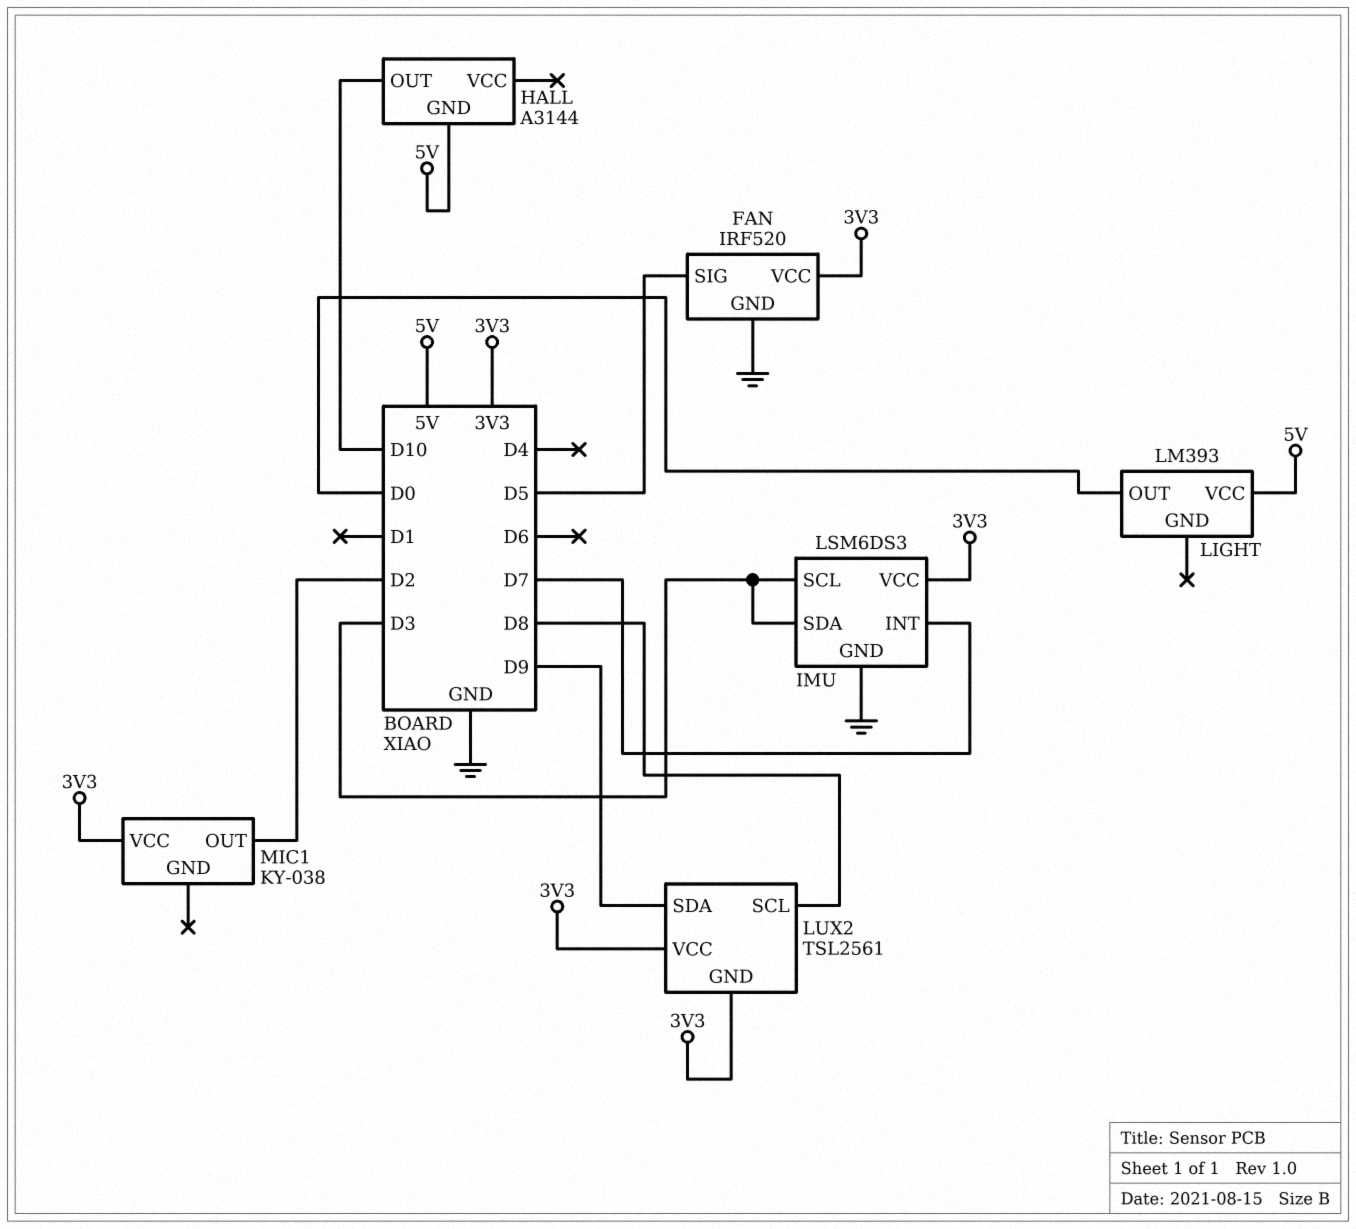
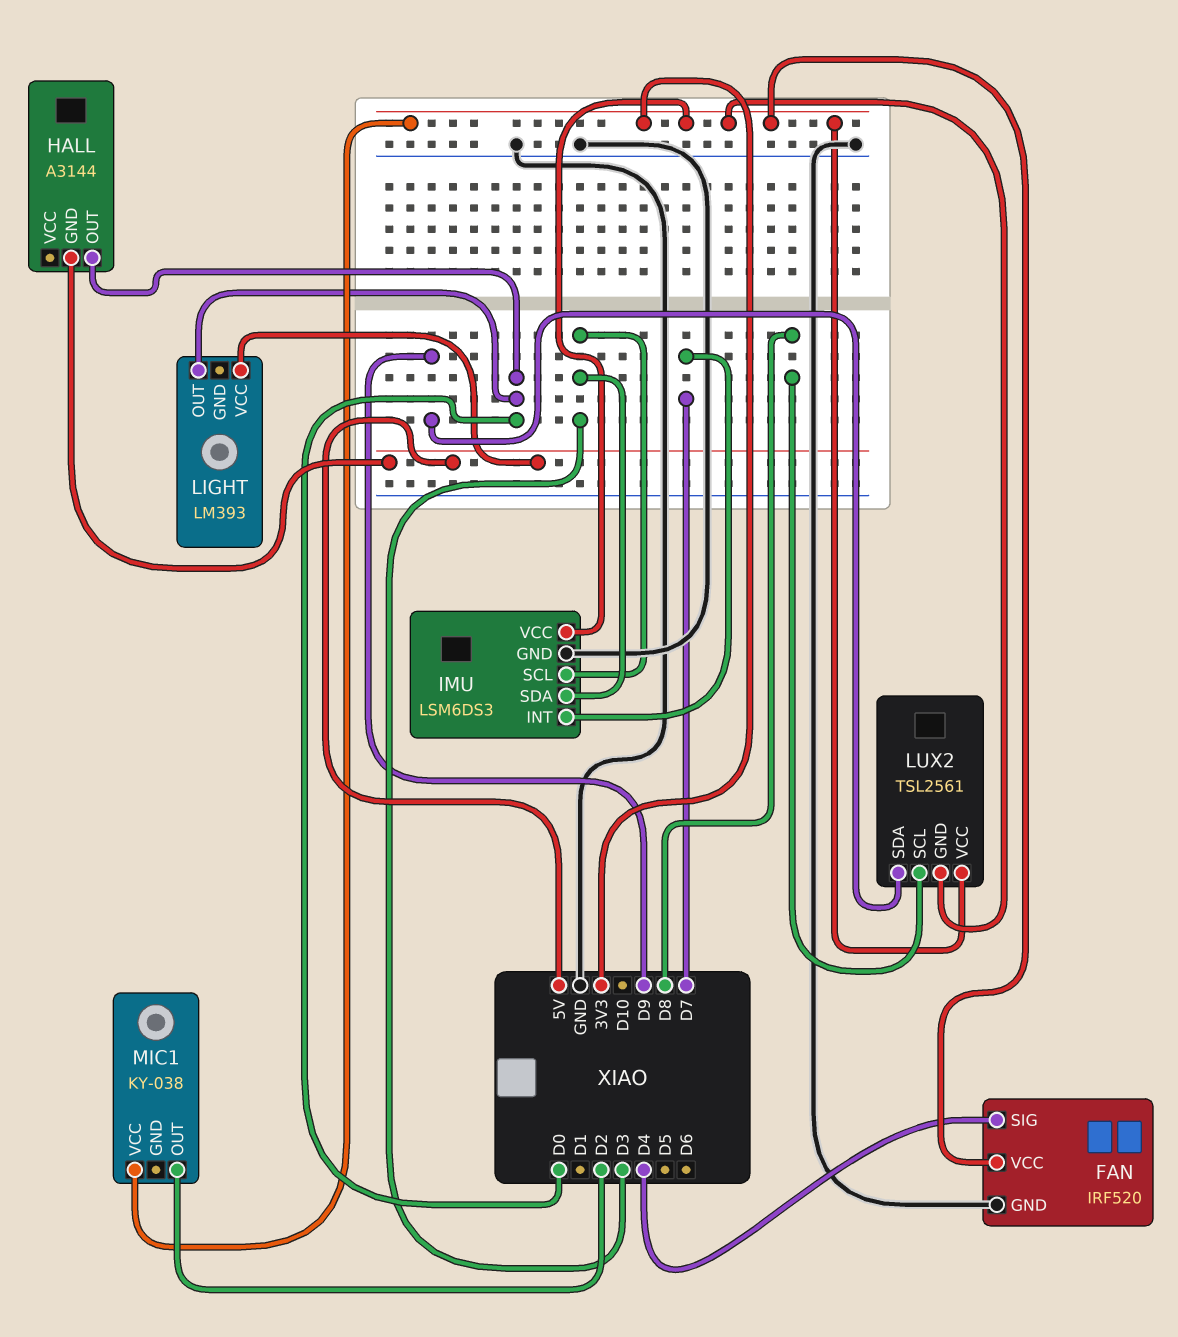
FAN pin SIG: D5 -> D4
HALL pin OUT: D10 -> D0

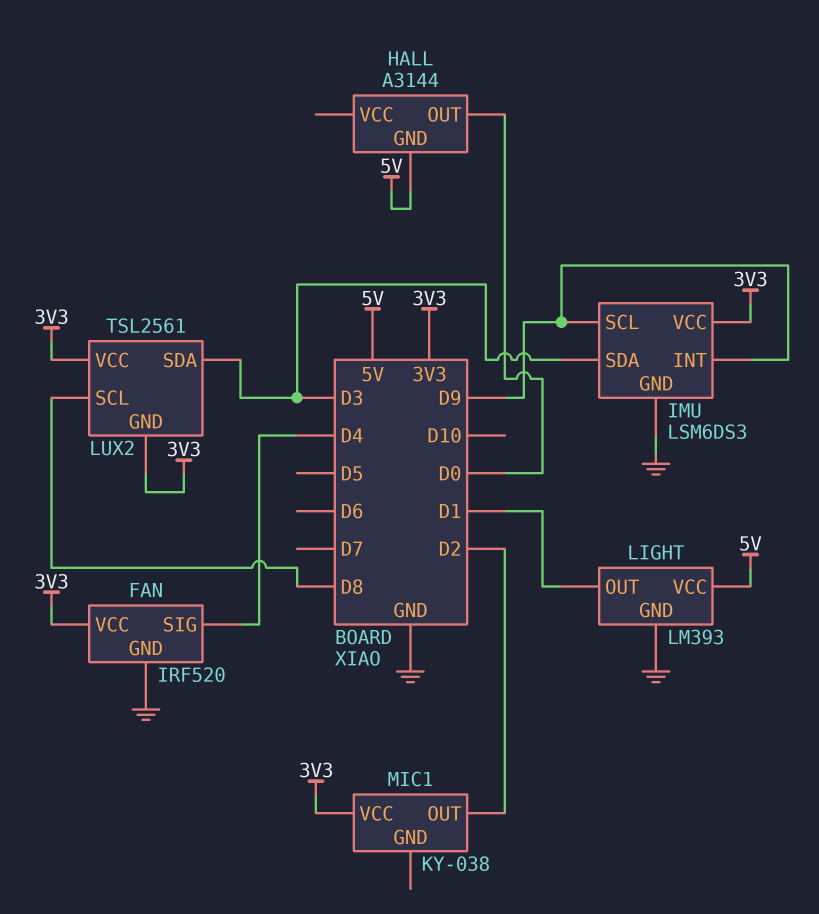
IMU pin INT: D7 -> D9
IMU pin SCL: D3 -> D9
LIGHT pin GND: none -> GND
LIGHT pin OUT: D0 -> D1
LUX2 pin SDA: D9 -> D3

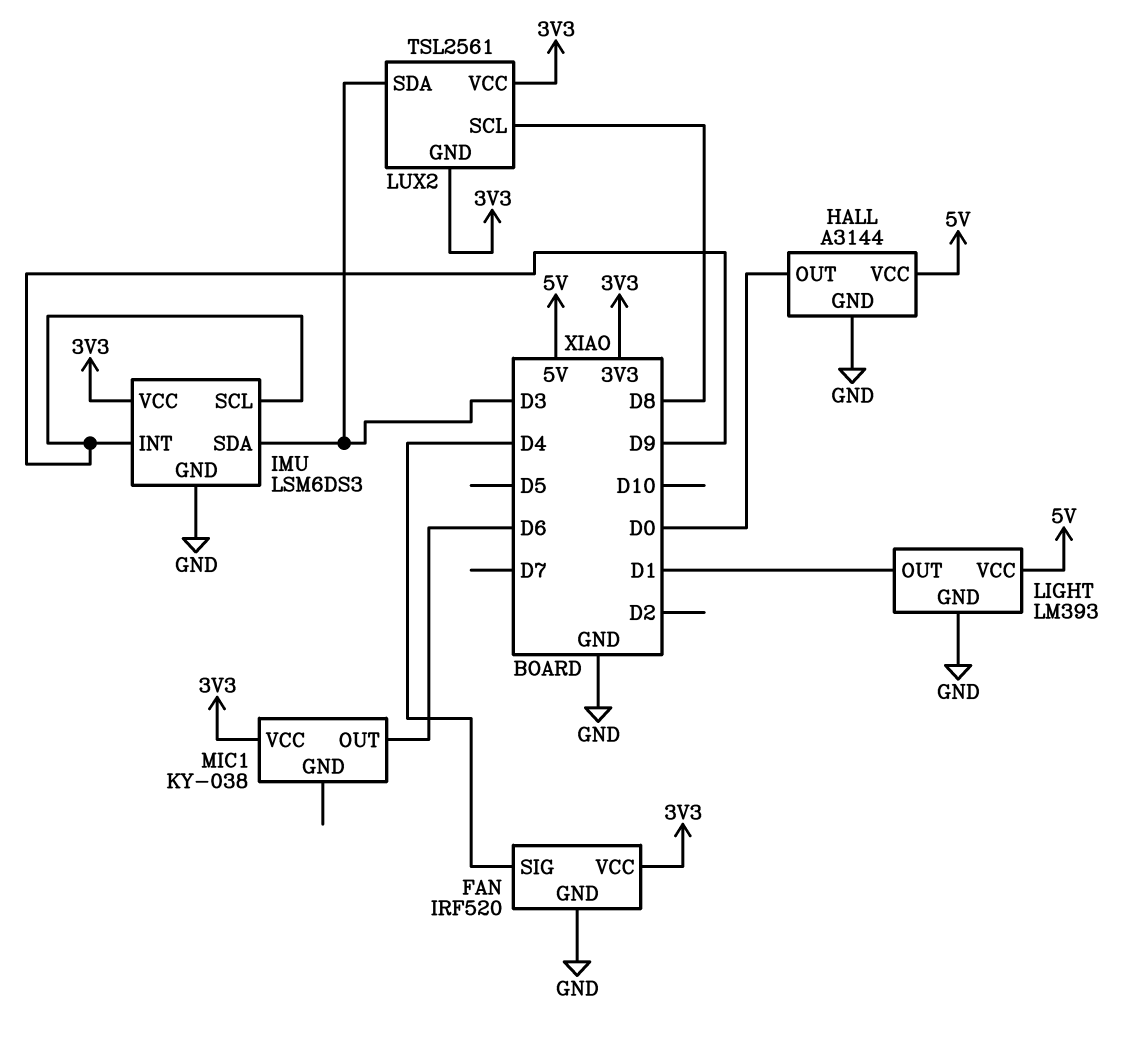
HALL pin GND: 5V -> GND
HALL pin VCC: none -> 5V
MIC1 pin OUT: D2 -> D6

